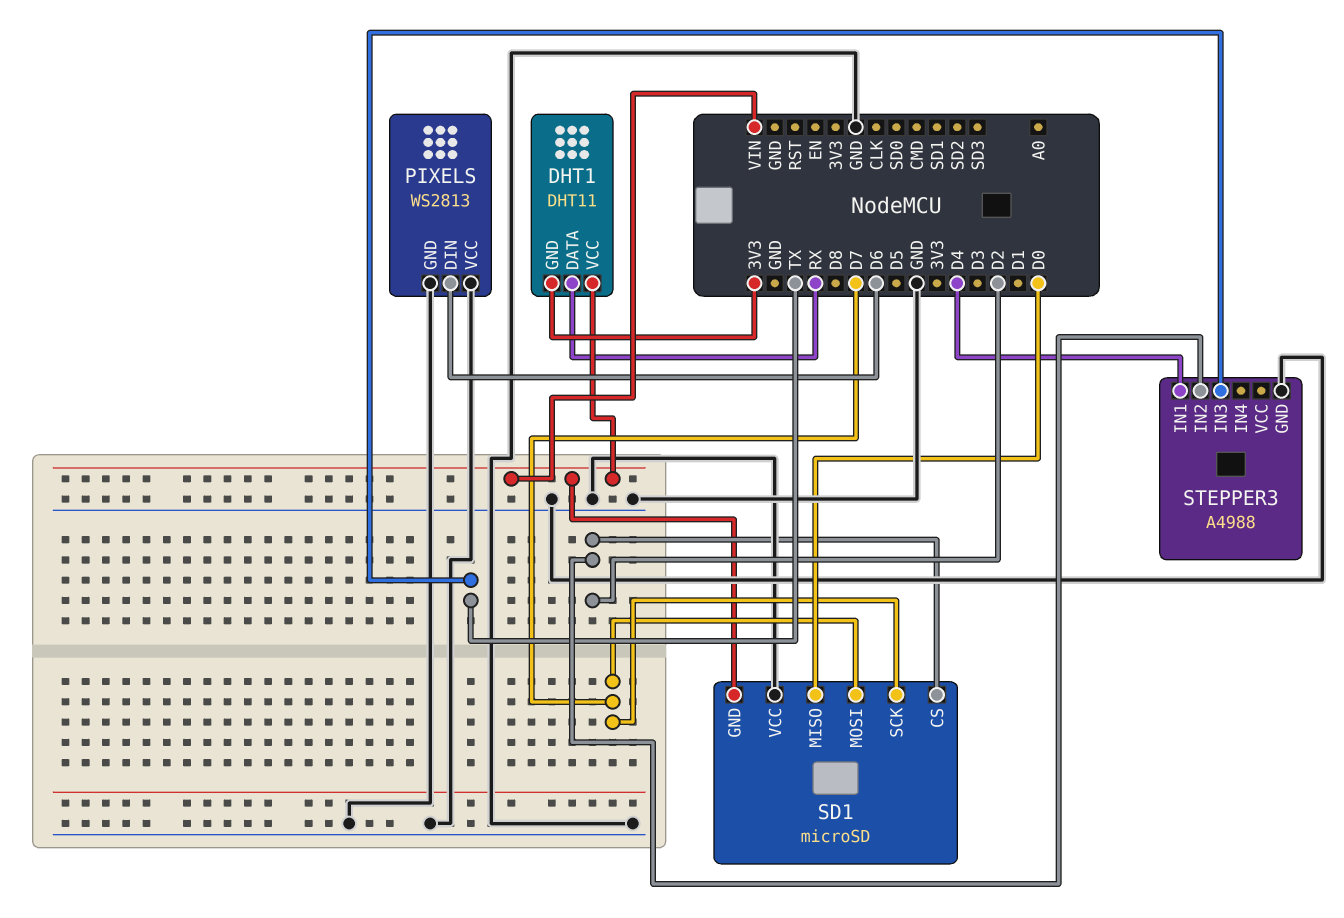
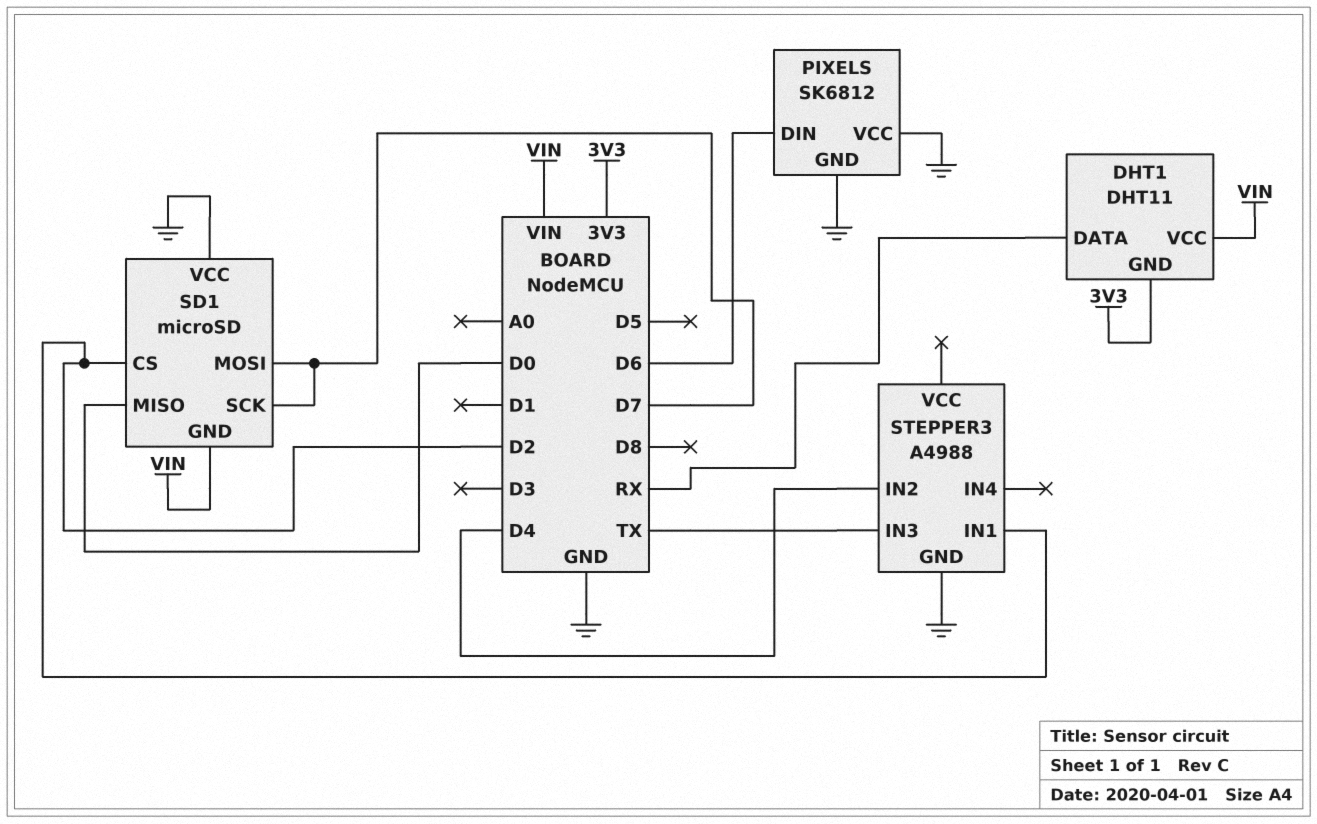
PIXELS: WS2813 -> SK6812
STEPPER3 pin IN1: D4 -> D2
STEPPER3 pin IN2: D2 -> D4

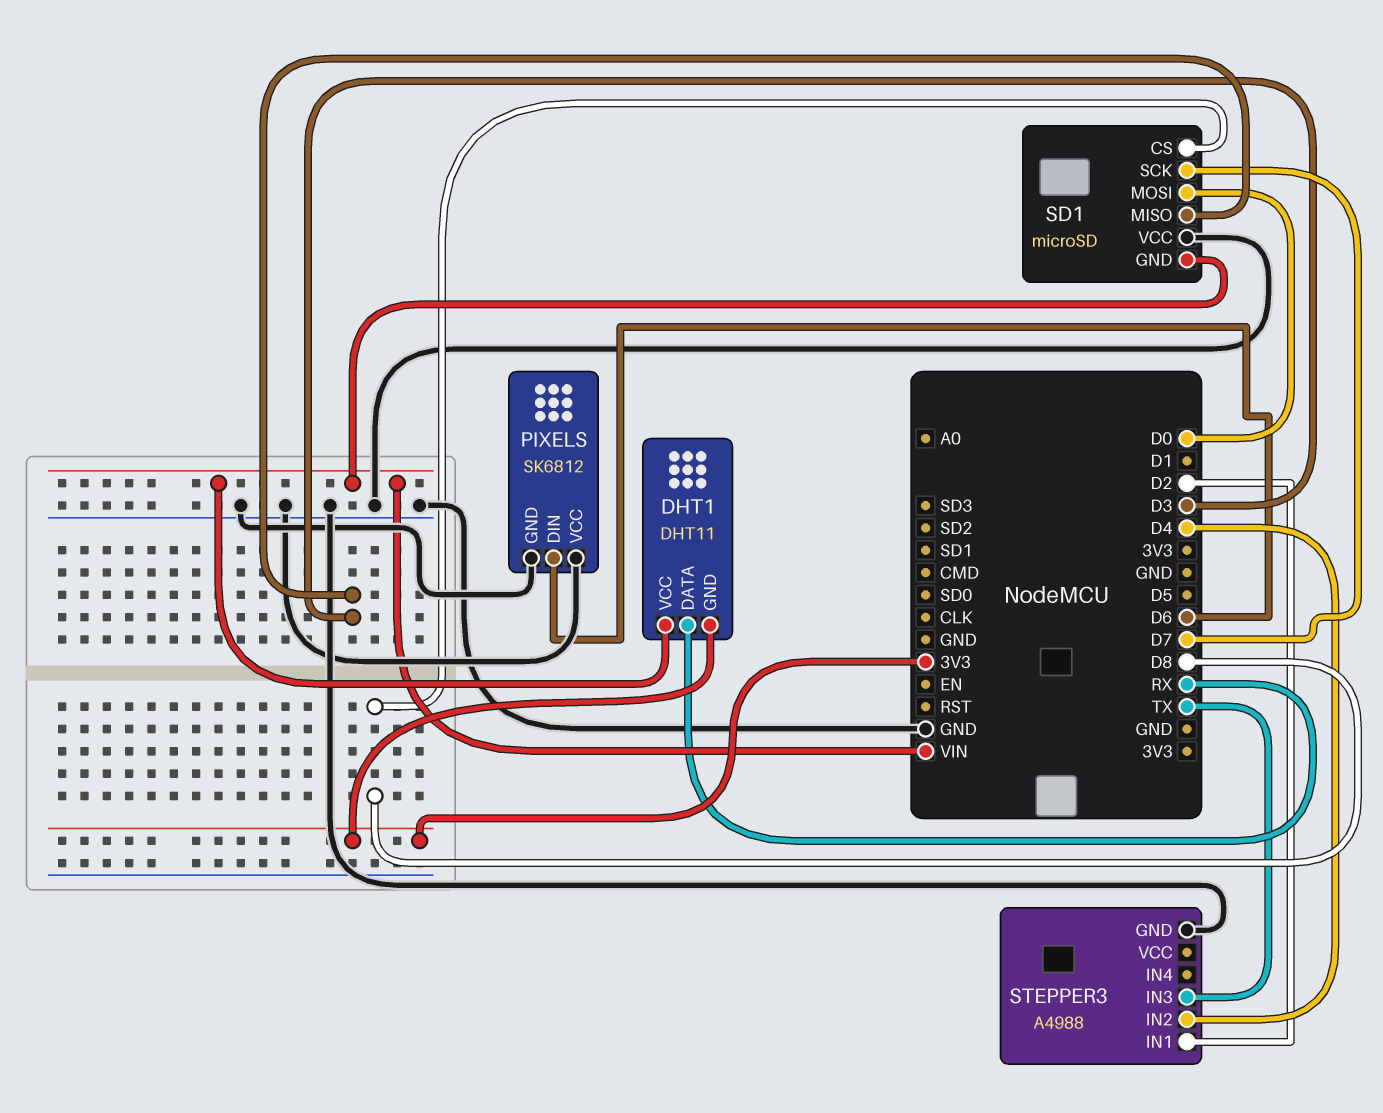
SD1 pin CS: D2 -> D8
SD1 pin MISO: D0 -> D3
SD1 pin MOSI: D7 -> D0

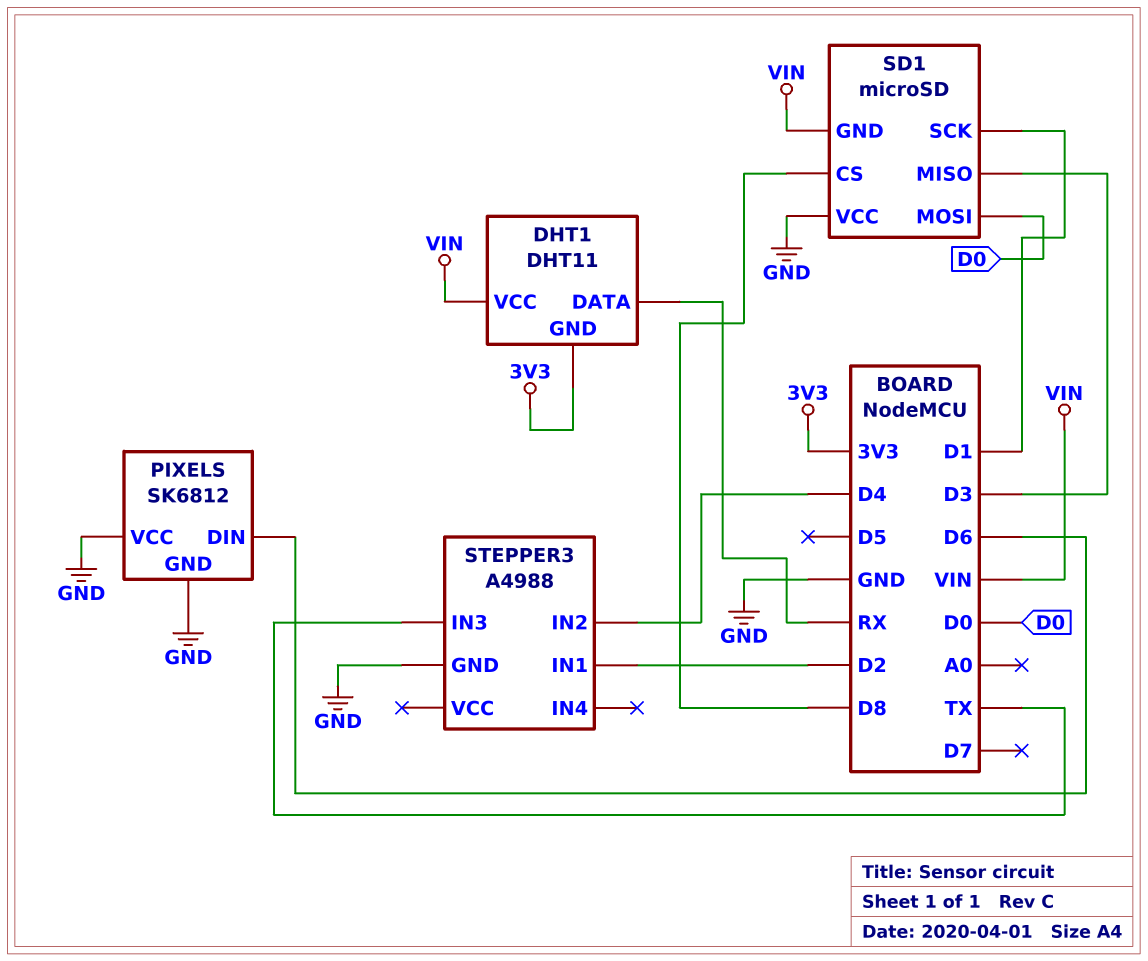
SD1 pin SCK: D7 -> D1

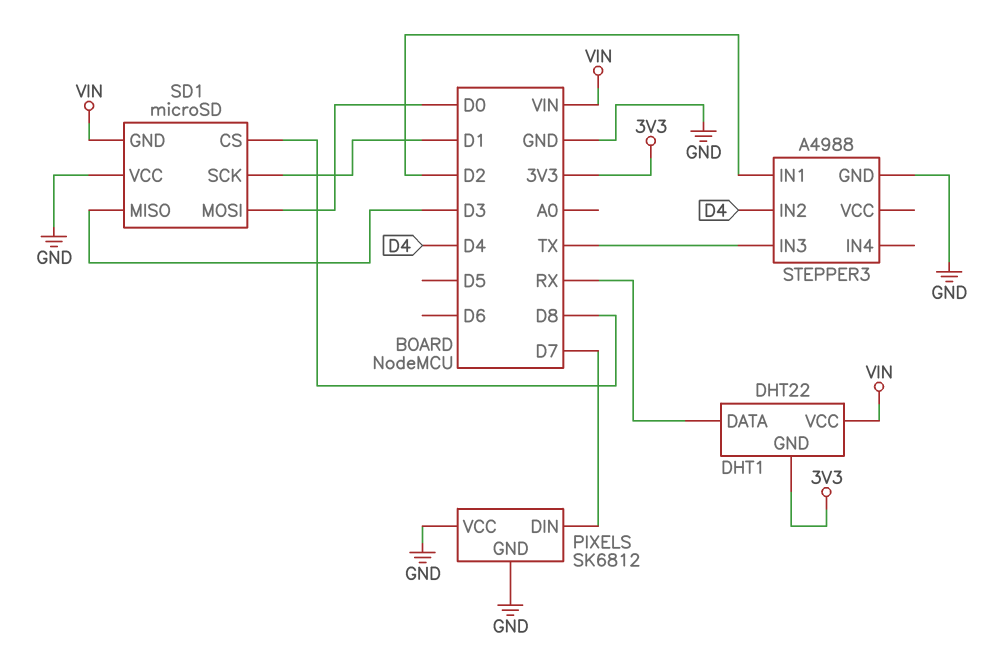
DHT1: DHT11 -> DHT22
PIXELS pin DIN: D6 -> D7

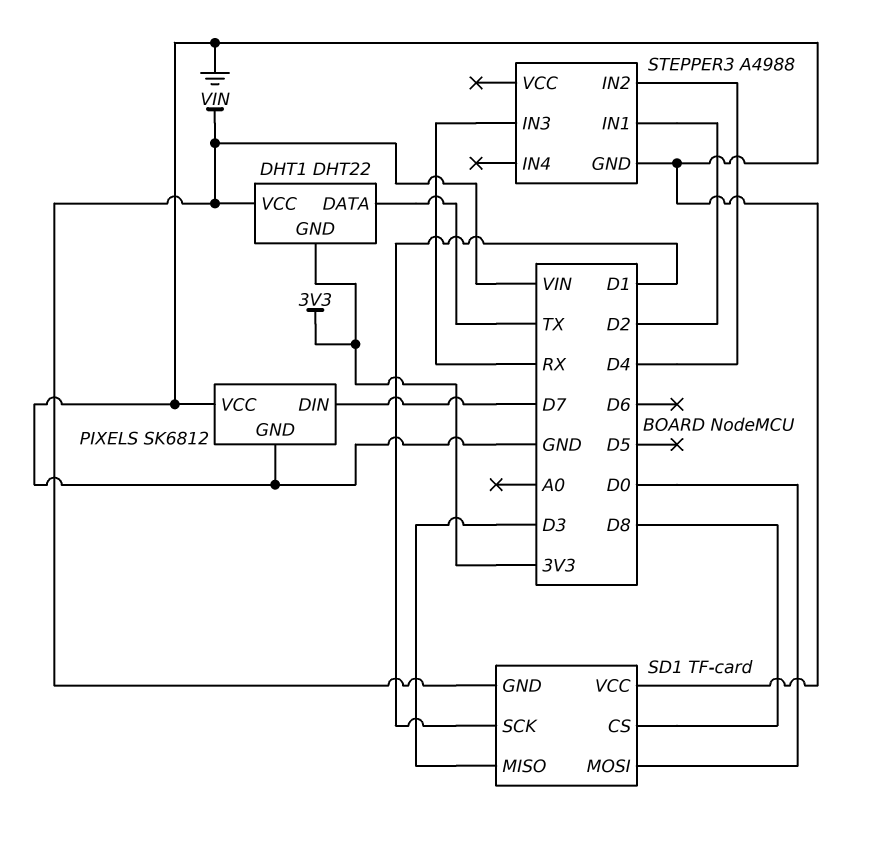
DHT1 pin DATA: RX -> TX
SD1: microSD -> TF-card
STEPPER3 pin IN3: TX -> RX

